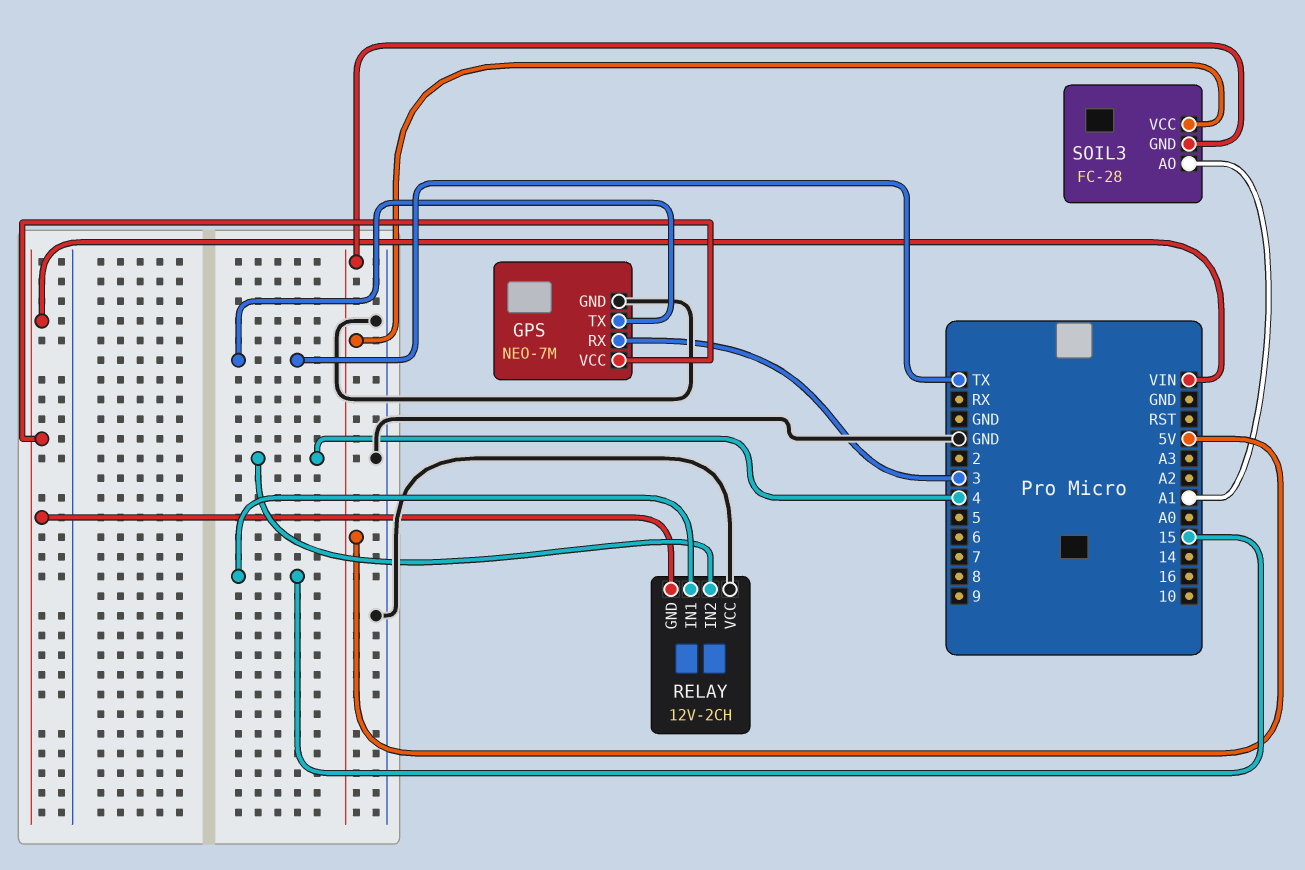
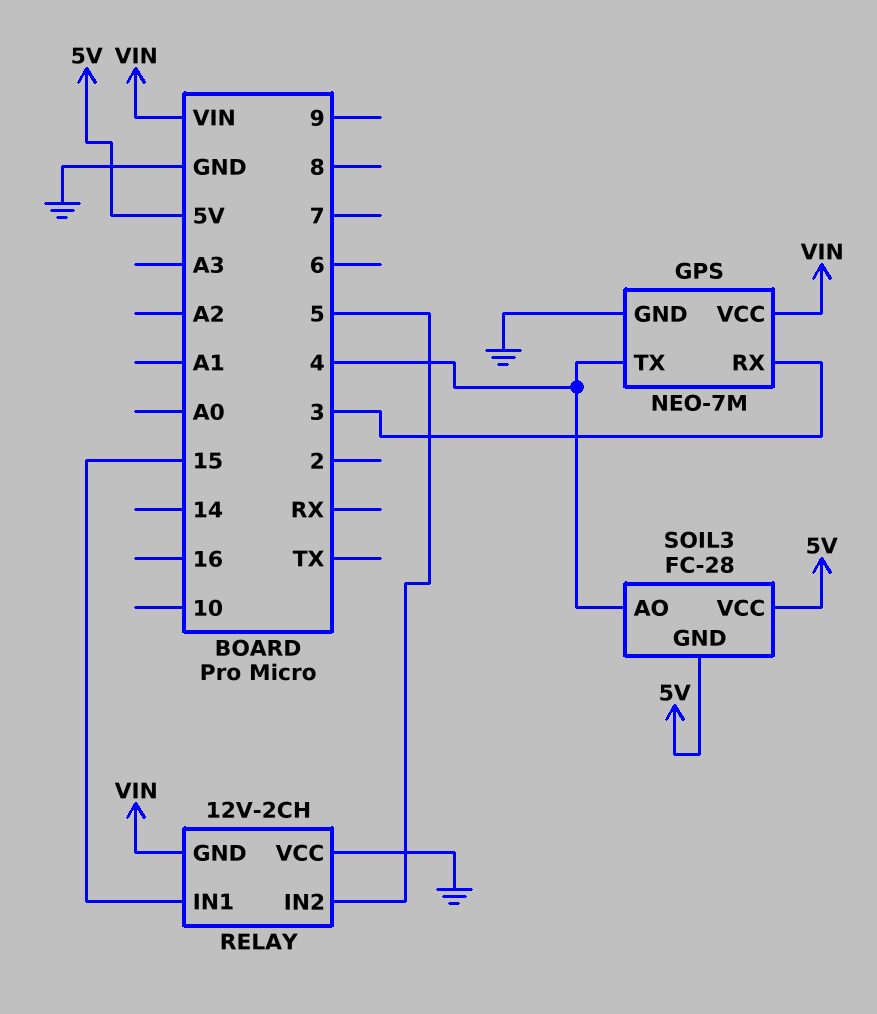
GPS pin TX: TX -> 4
RELAY pin IN2: 4 -> 5
SOIL3 pin AO: A1 -> 4

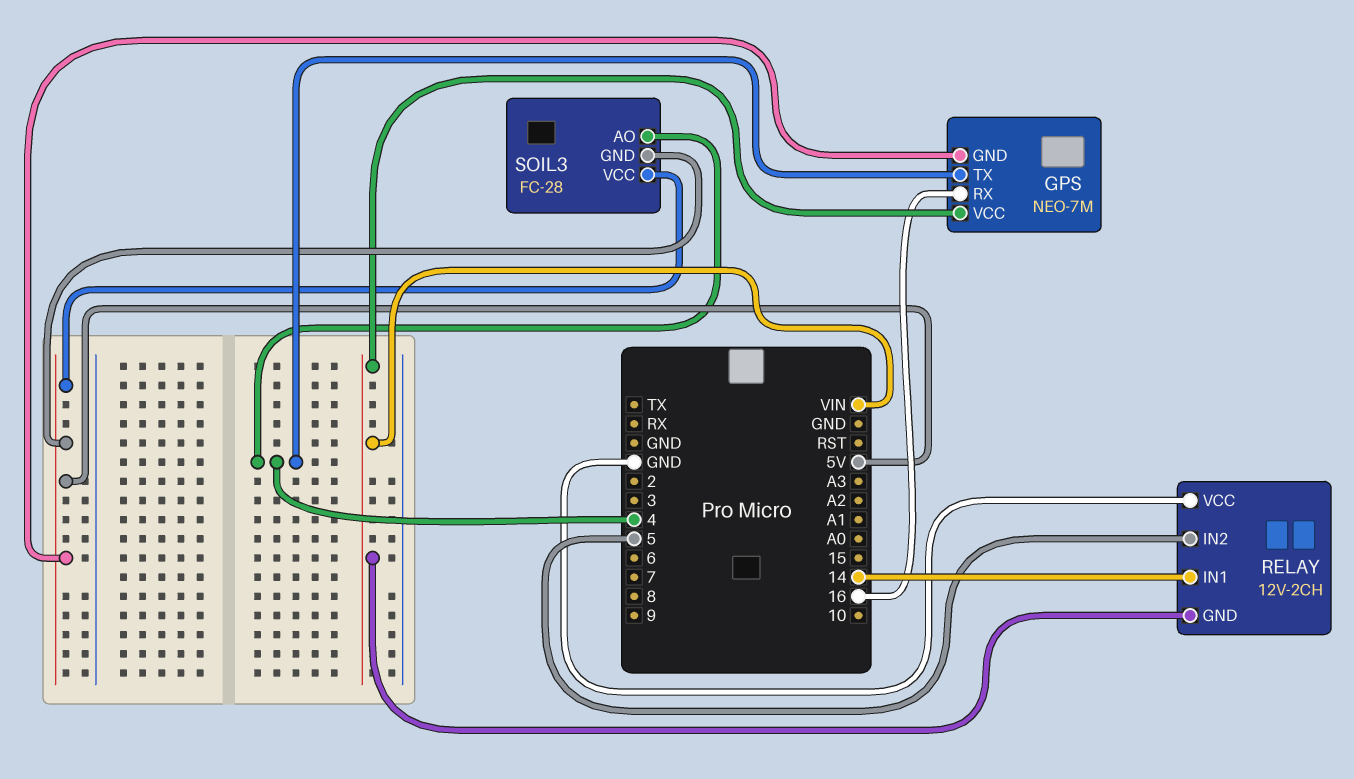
GPS pin GND: GND -> 5V
GPS pin RX: 3 -> 16
RELAY pin IN1: 15 -> 14

